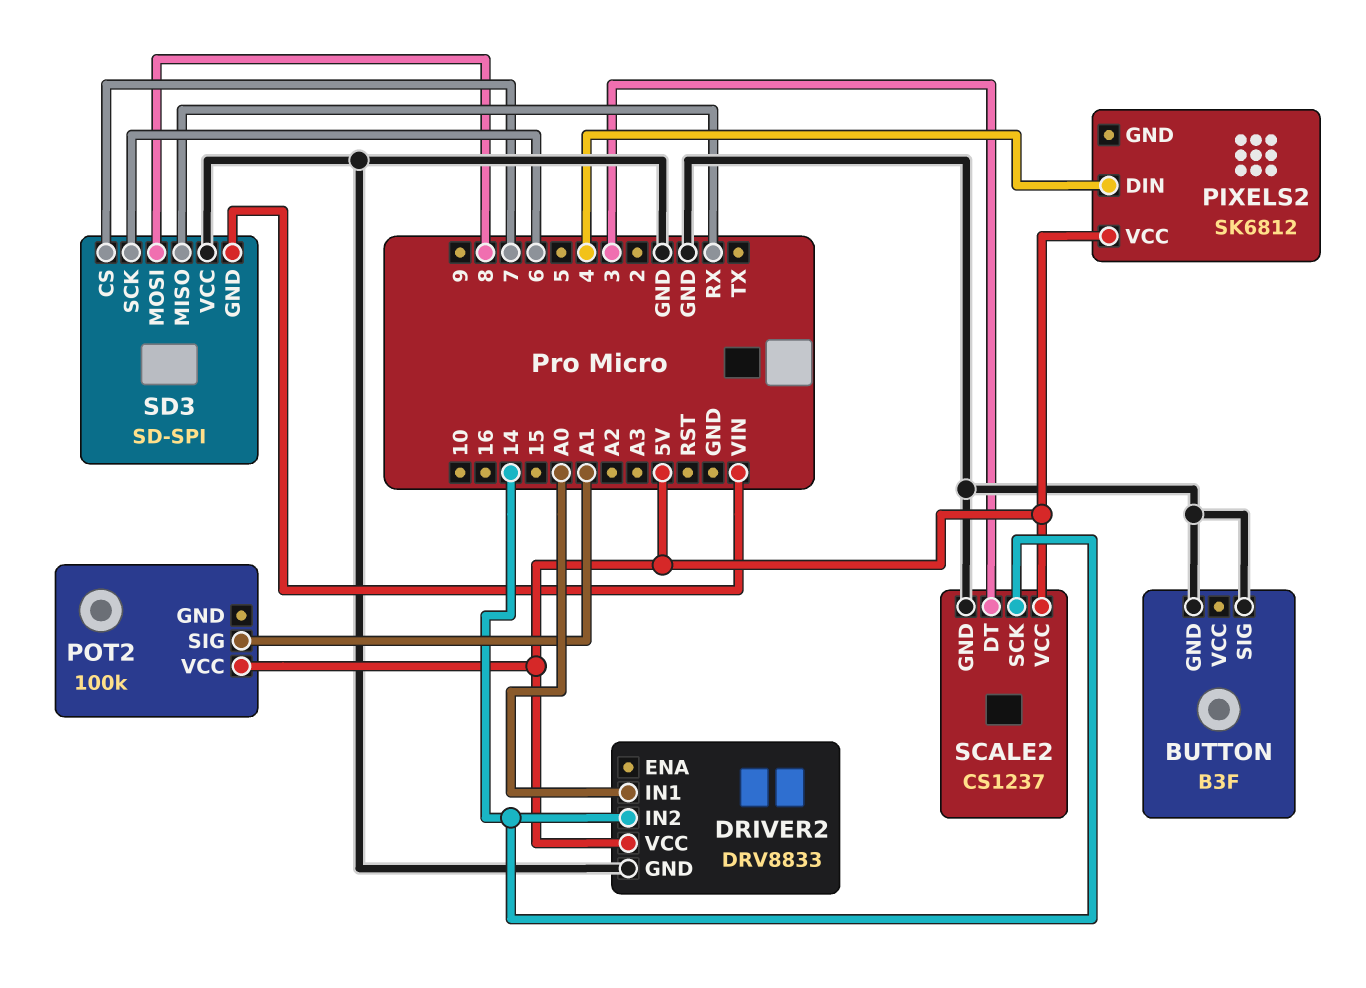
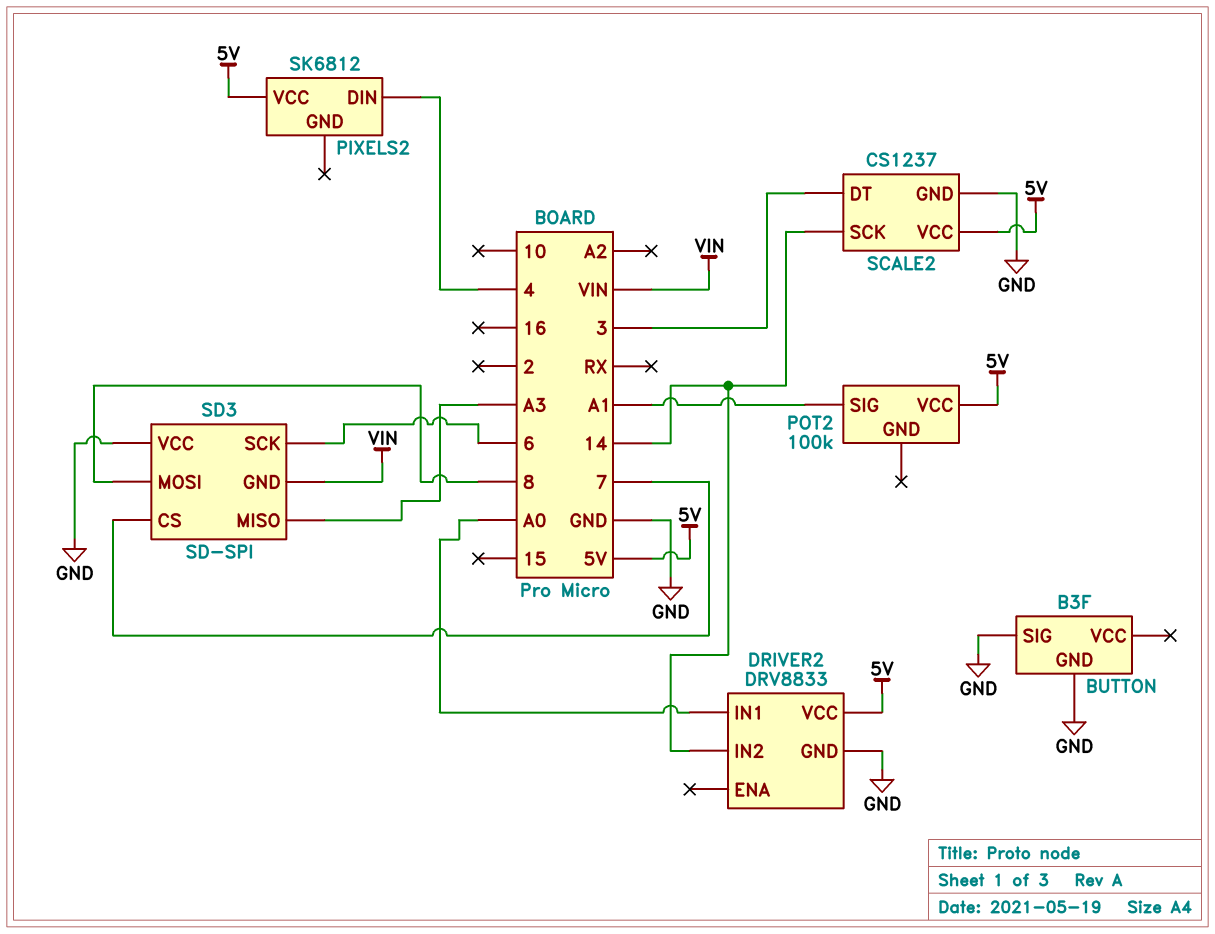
SD3 pin MISO: RX -> A3

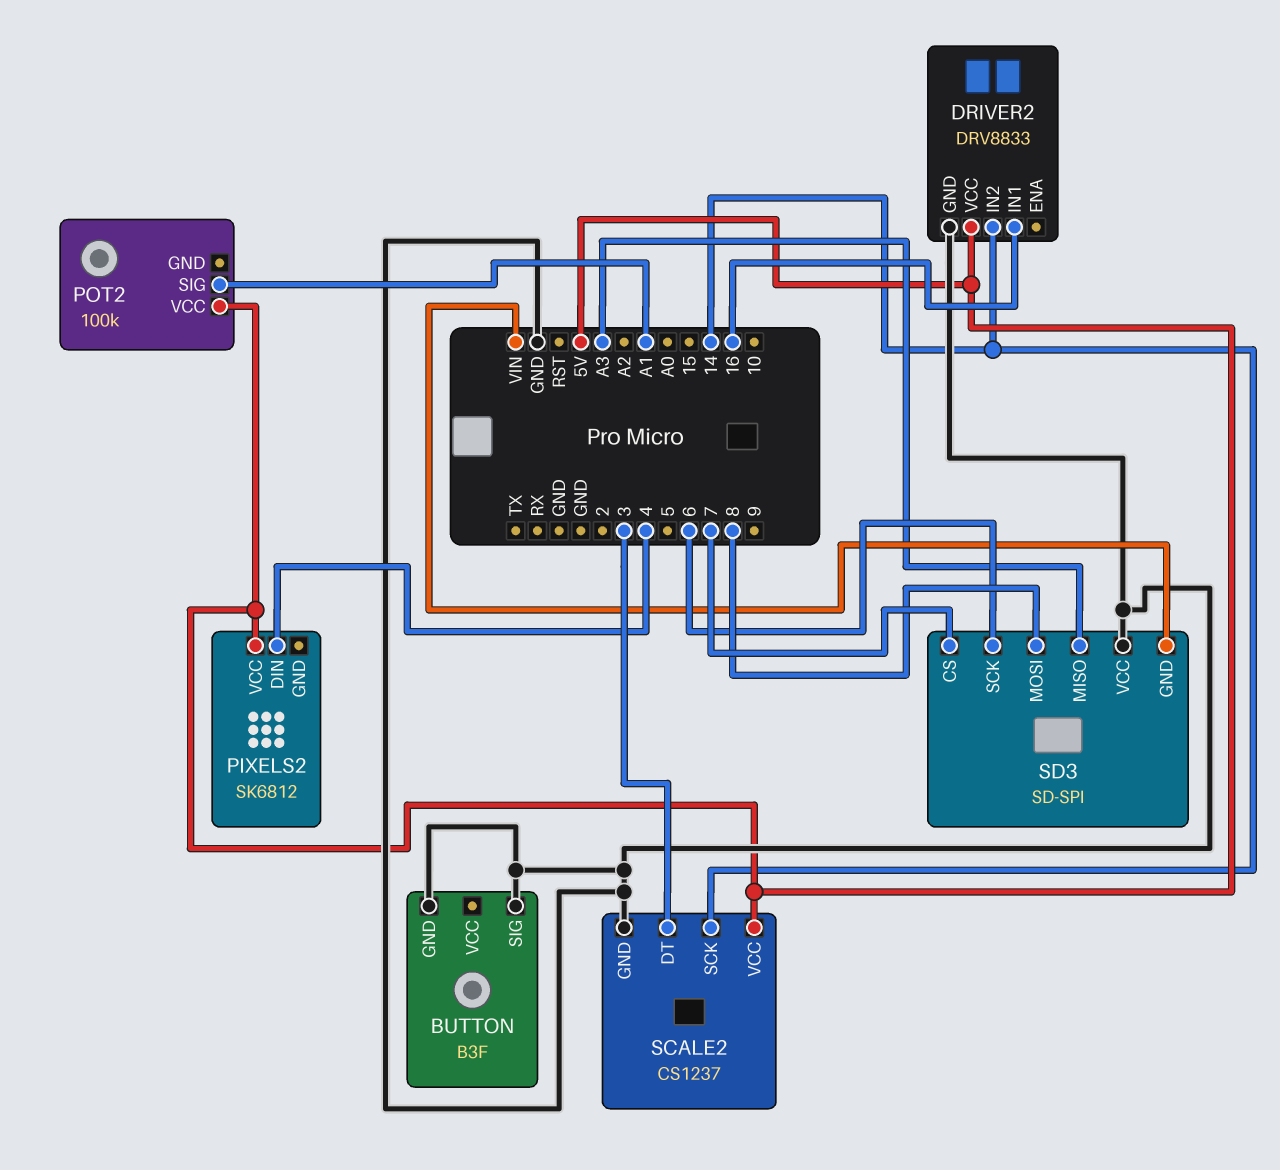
DRIVER2 pin IN1: A0 -> 16

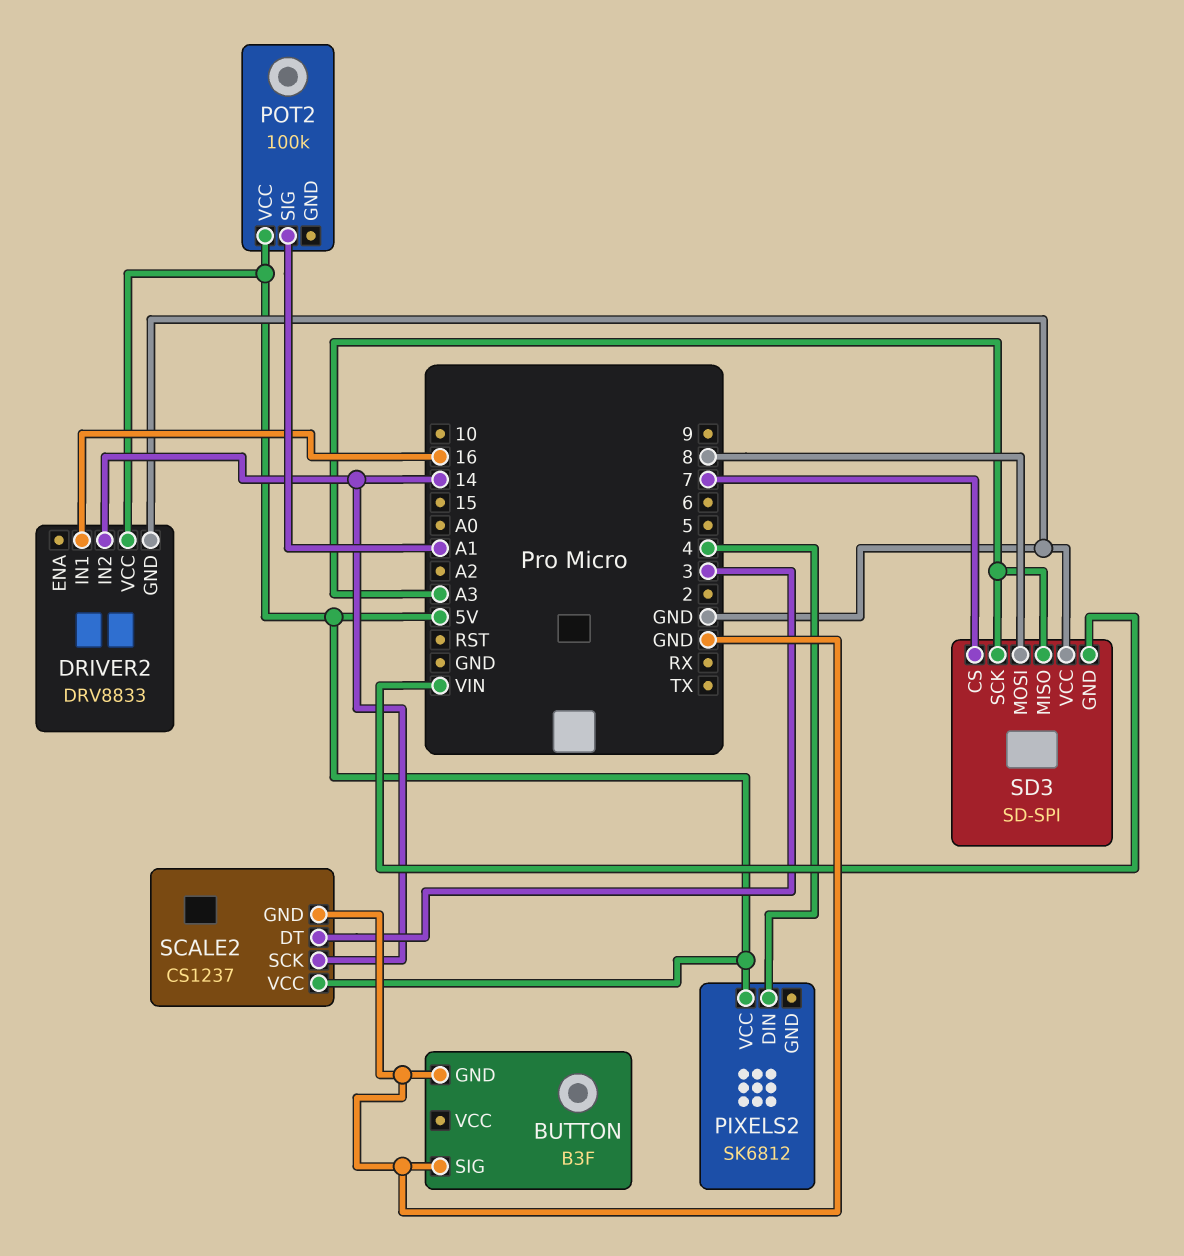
SD3 pin SCK: 6 -> A3

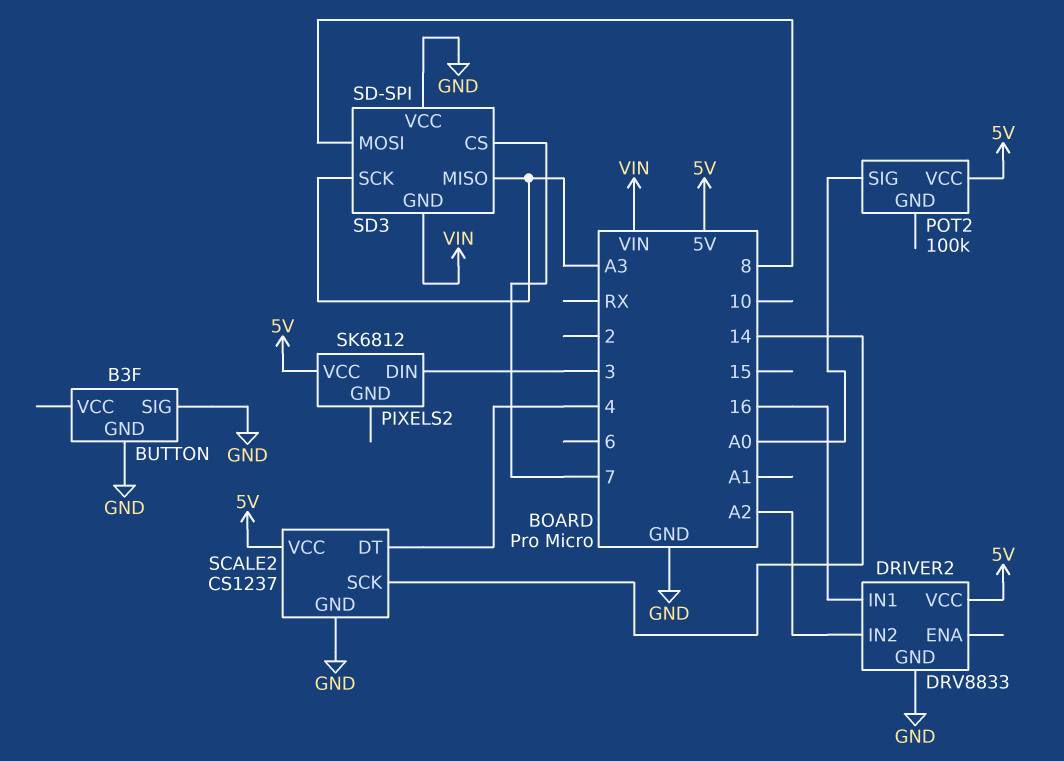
DRIVER2 pin IN2: 14 -> A2
PIXELS2 pin DIN: 4 -> 3
POT2 pin SIG: A1 -> A0
SCALE2 pin DT: 3 -> 4

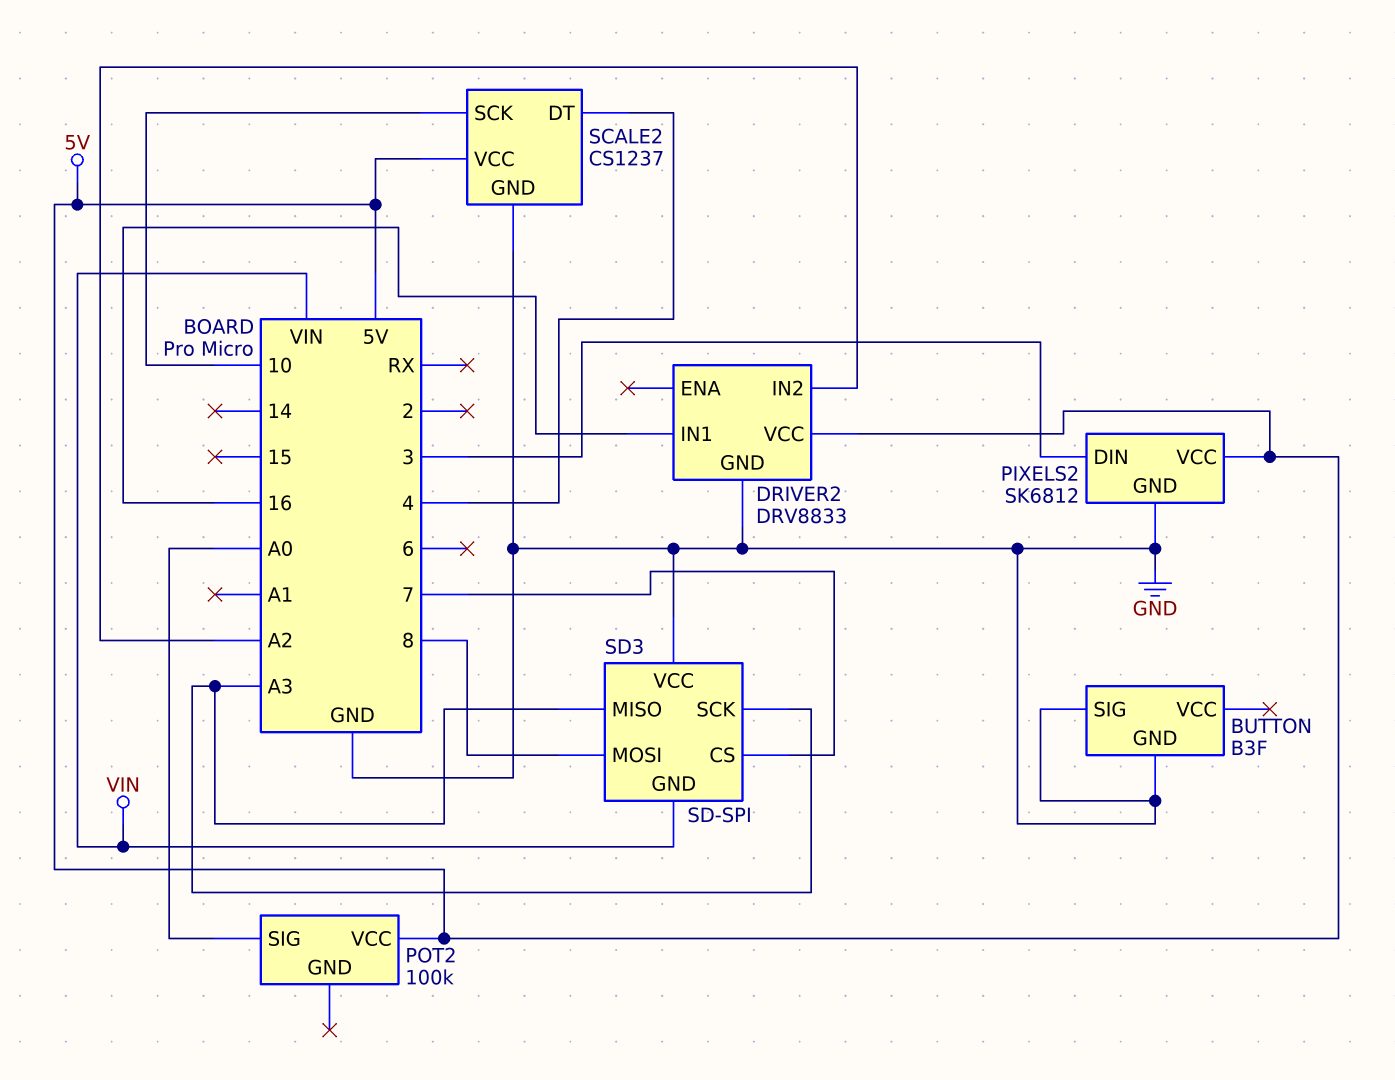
PIXELS2 pin GND: none -> GND
SCALE2 pin SCK: 14 -> 10

